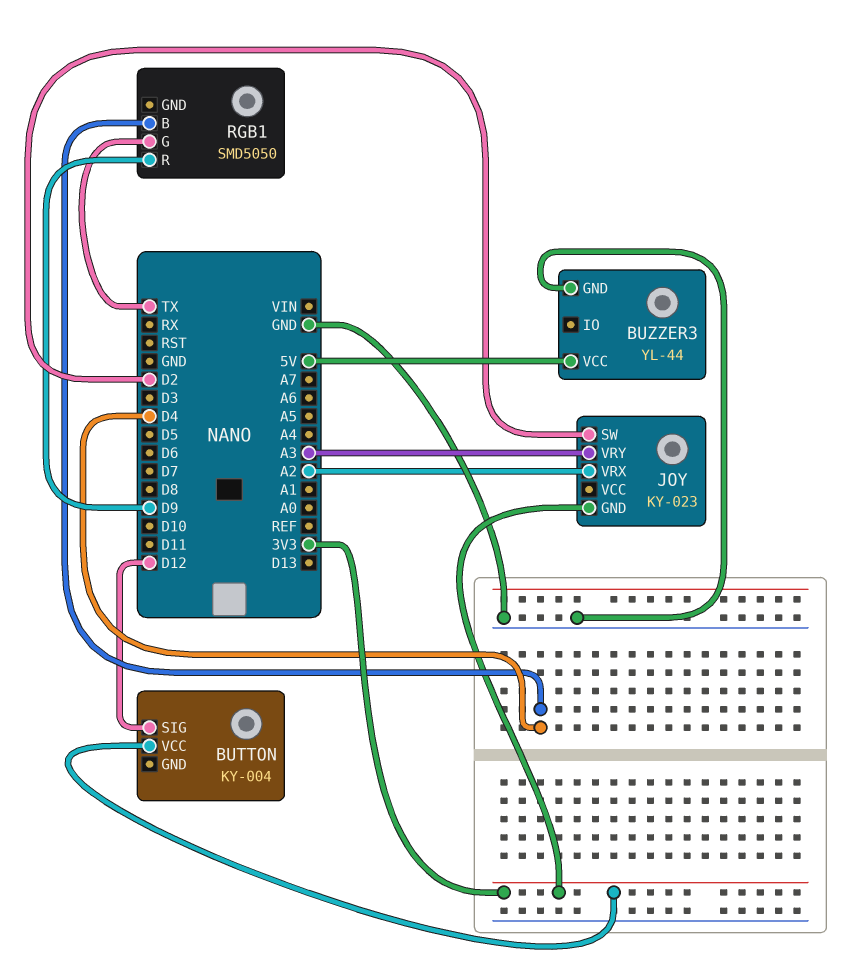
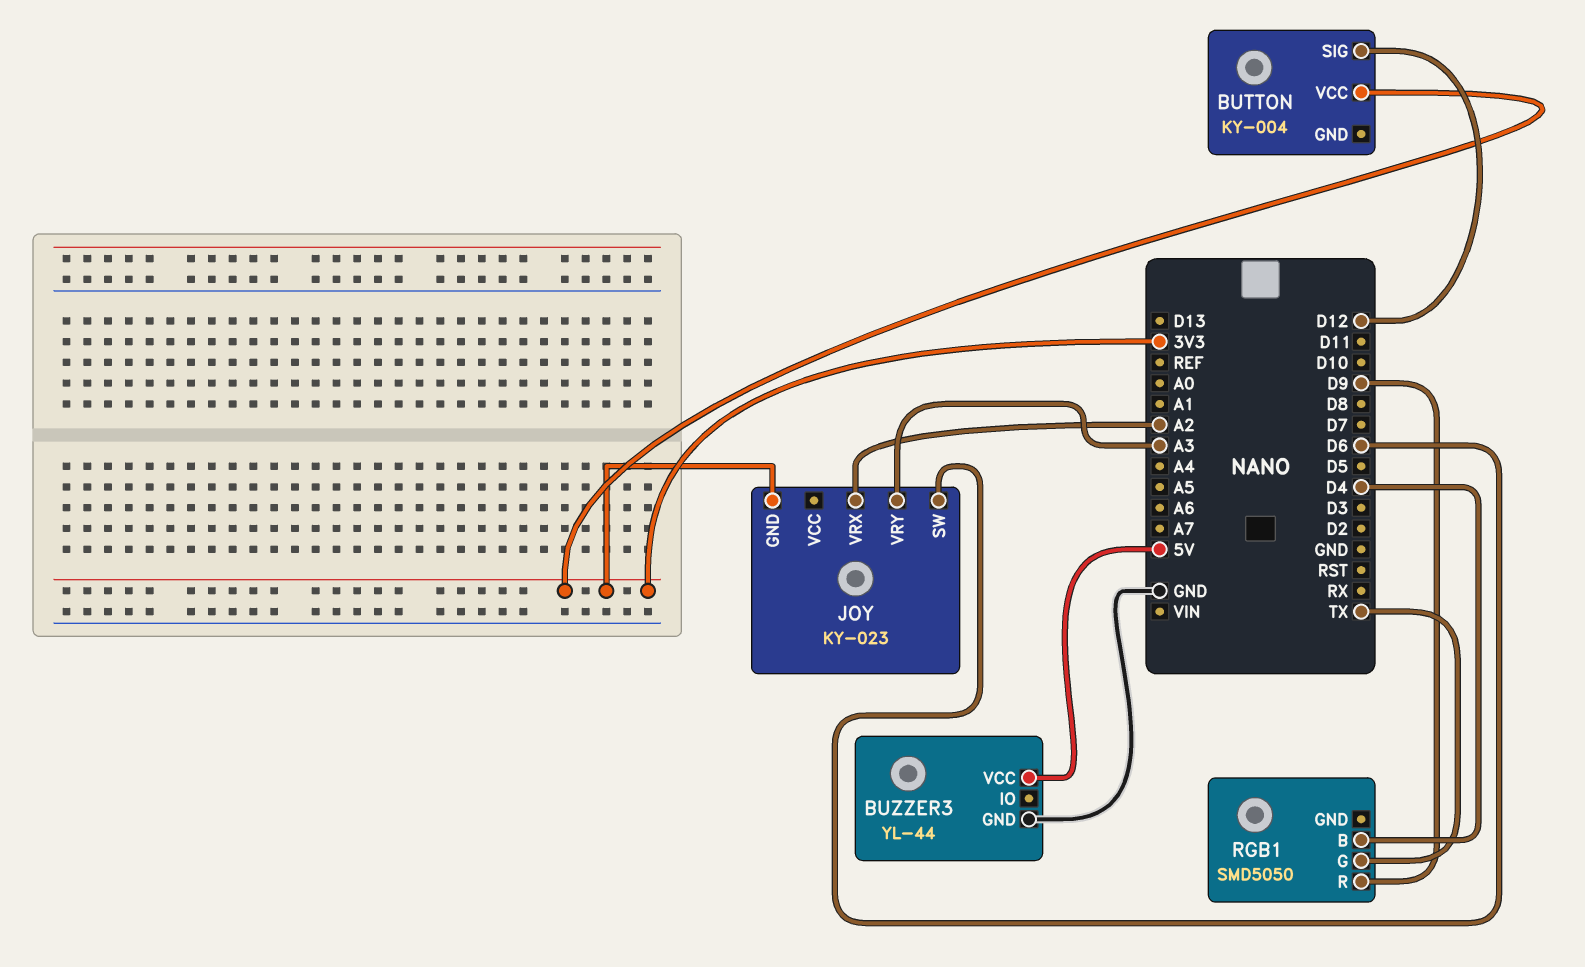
JOY pin SW: D2 -> D6

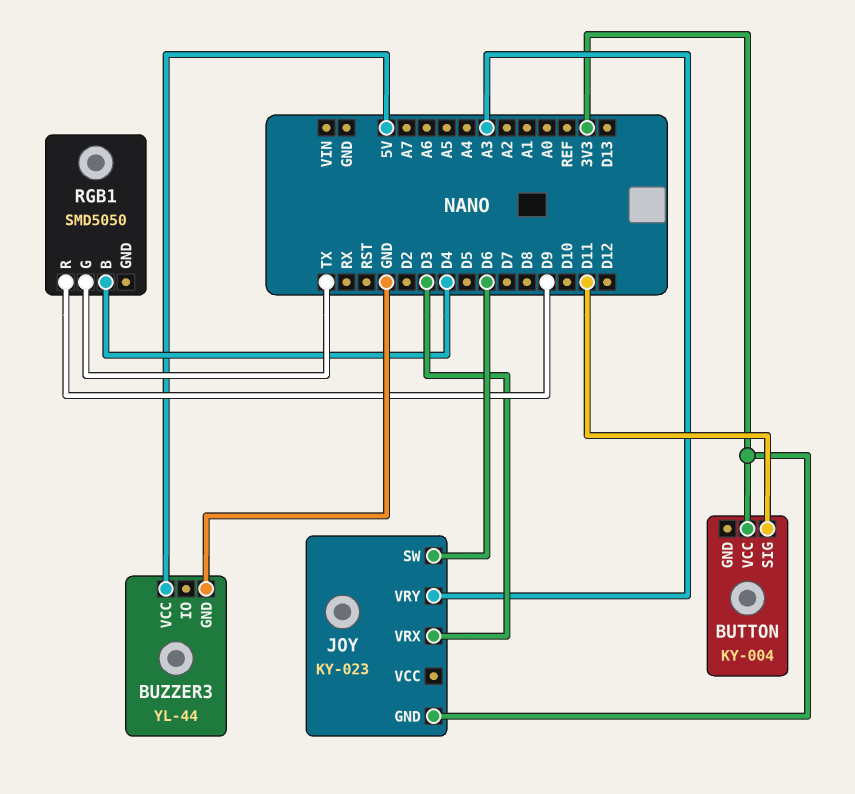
BUTTON pin SIG: D12 -> D11
JOY pin VRX: A2 -> D3

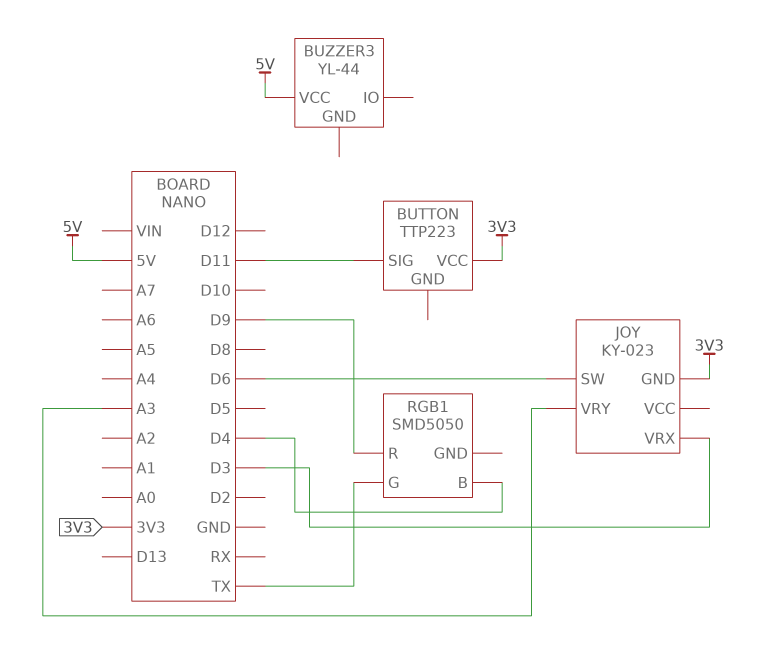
BUTTON: KY-004 -> TTP223
BUZZER3 pin GND: GND -> none

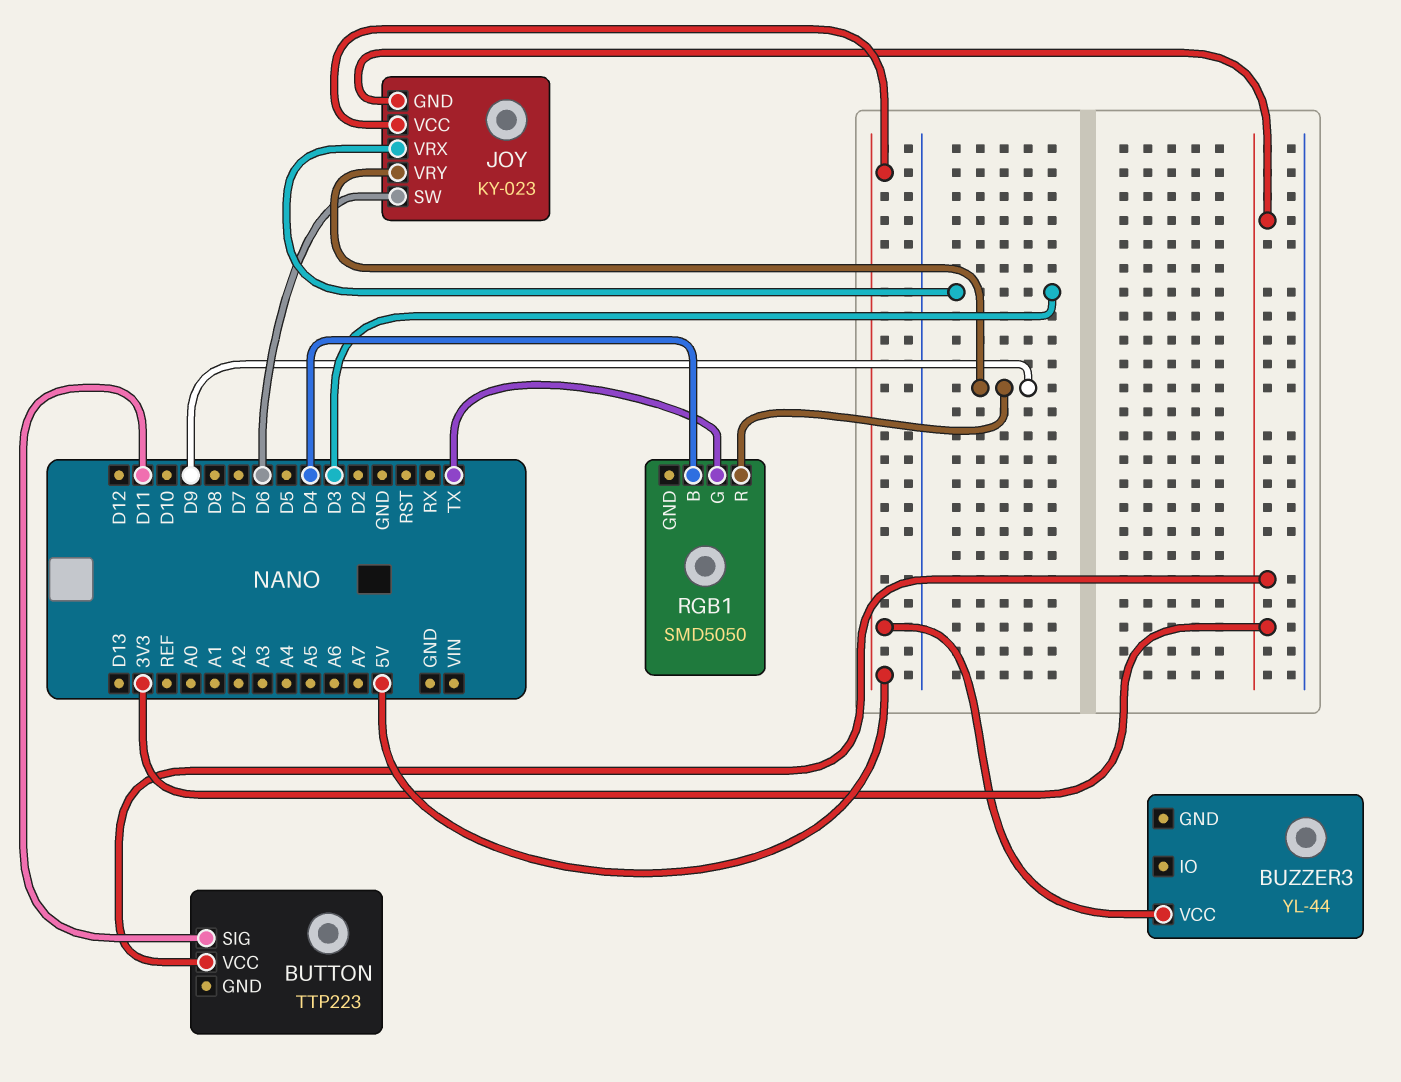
JOY pin VCC: none -> 5V
JOY pin VRY: A3 -> D9

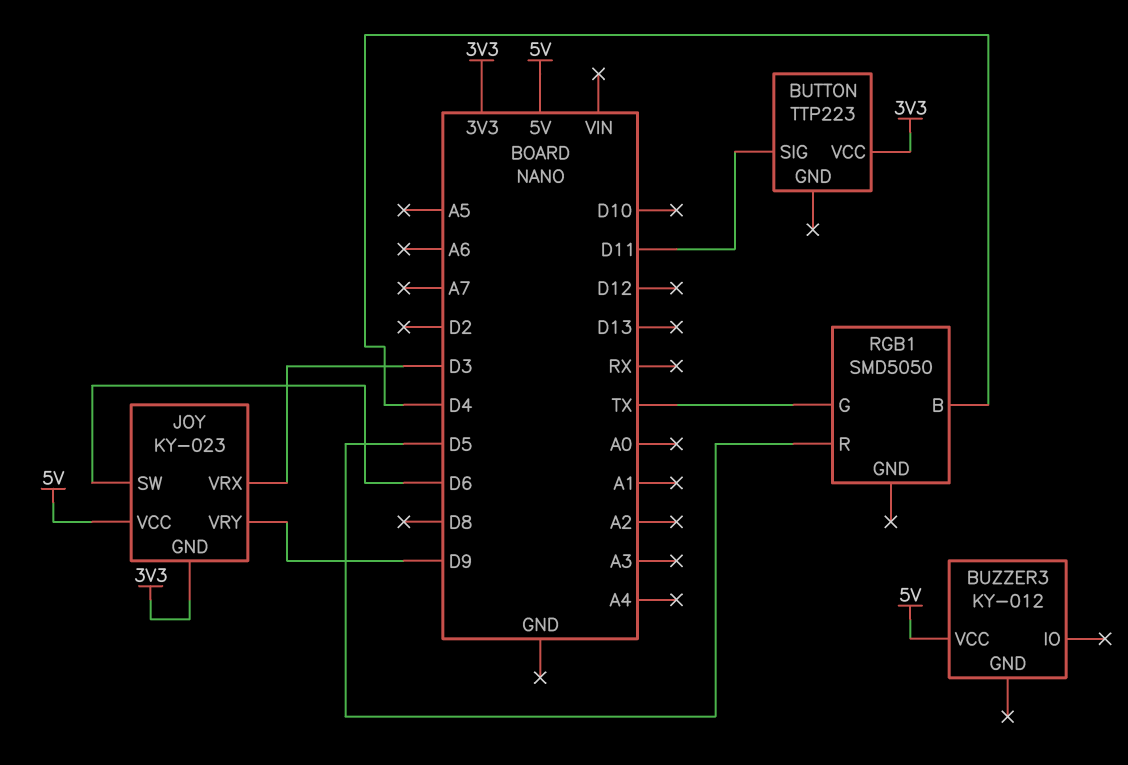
BUZZER3: YL-44 -> KY-012
RGB1 pin R: D9 -> D5

